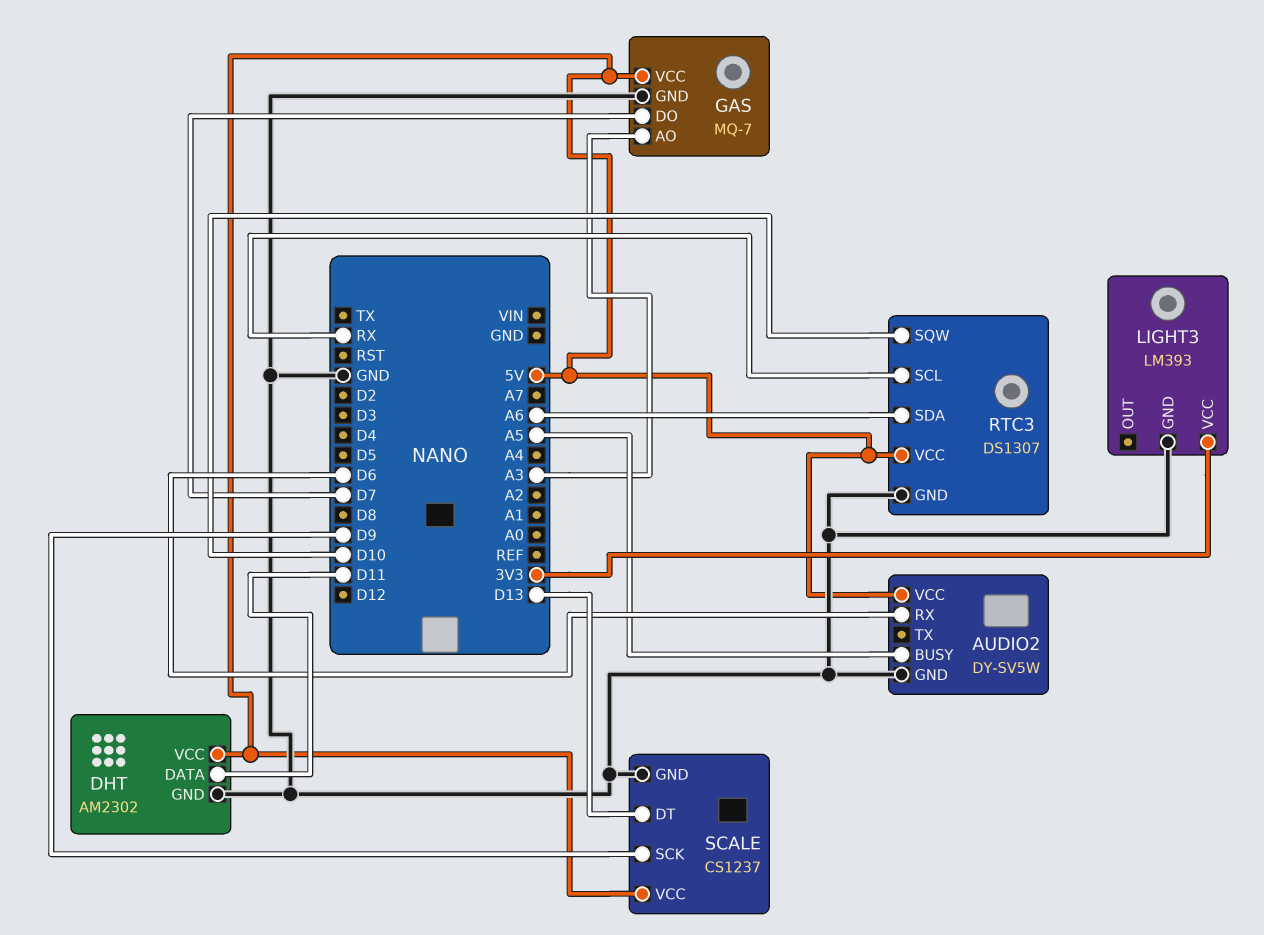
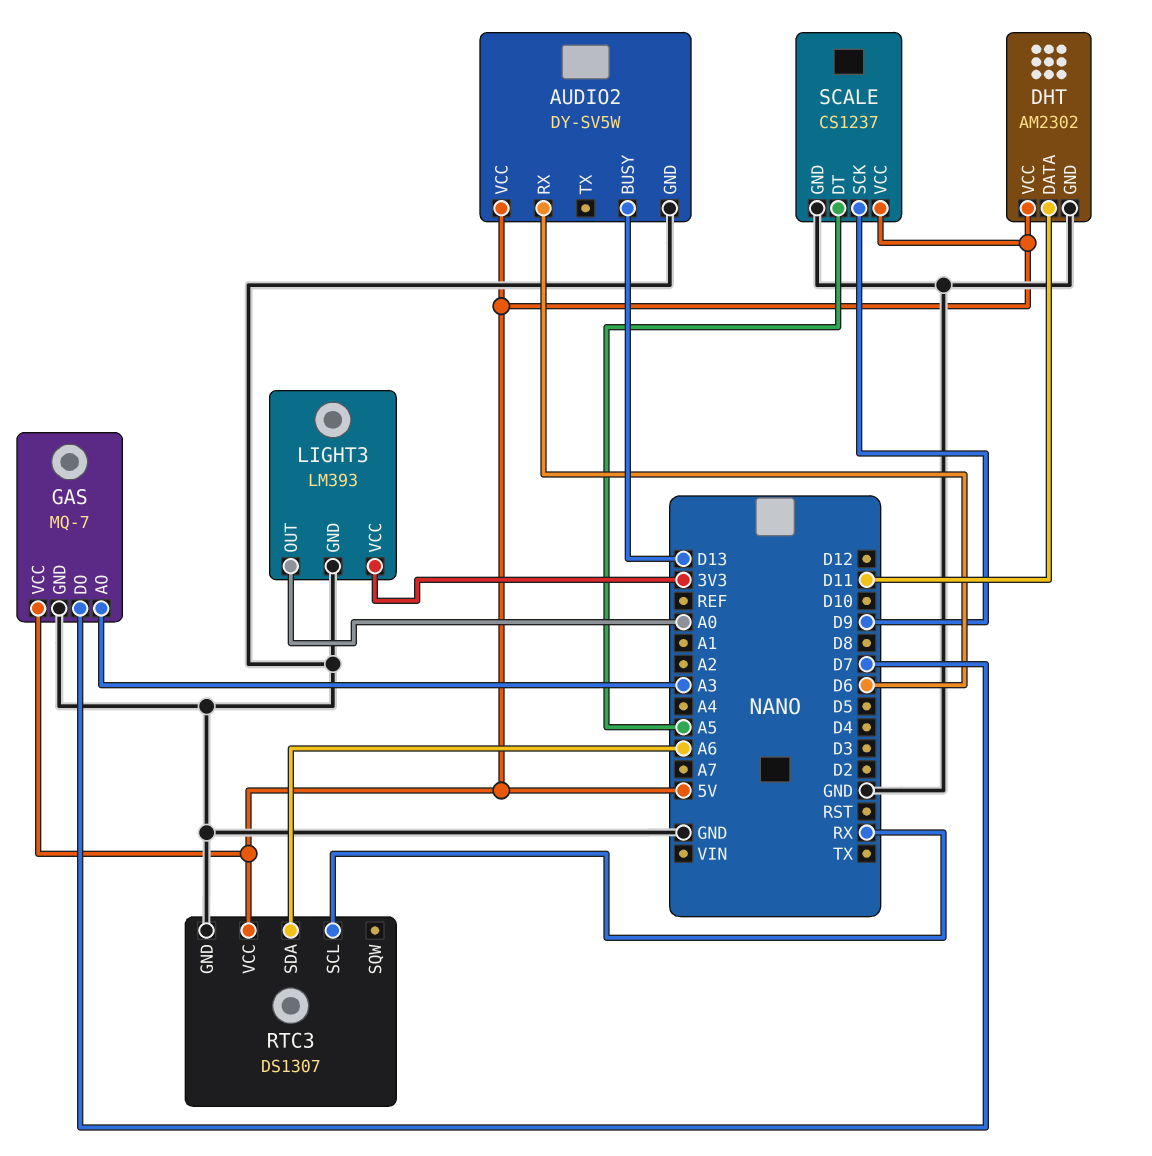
AUDIO2 pin BUSY: A5 -> D13
LIGHT3 pin OUT: none -> A0
RTC3 pin SQW: D10 -> none
SCALE pin DT: D13 -> A5

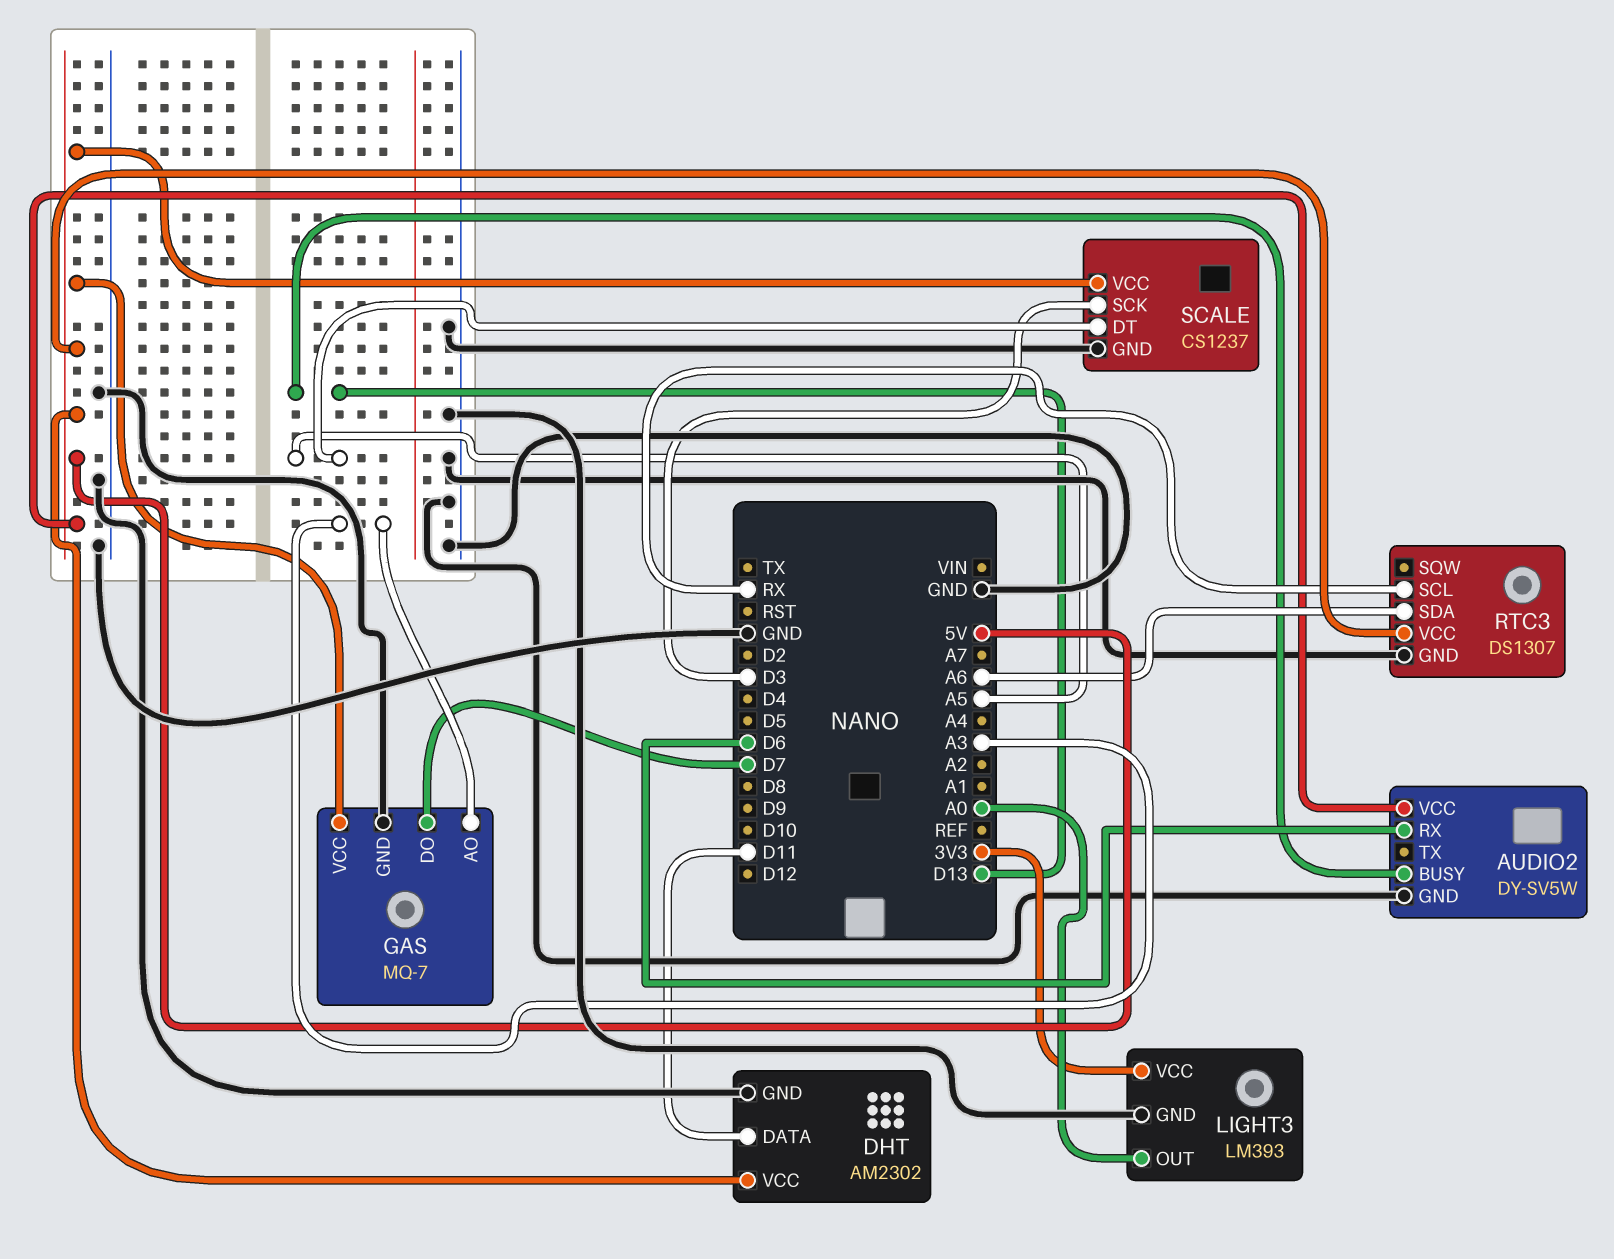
SCALE pin SCK: D9 -> D3

